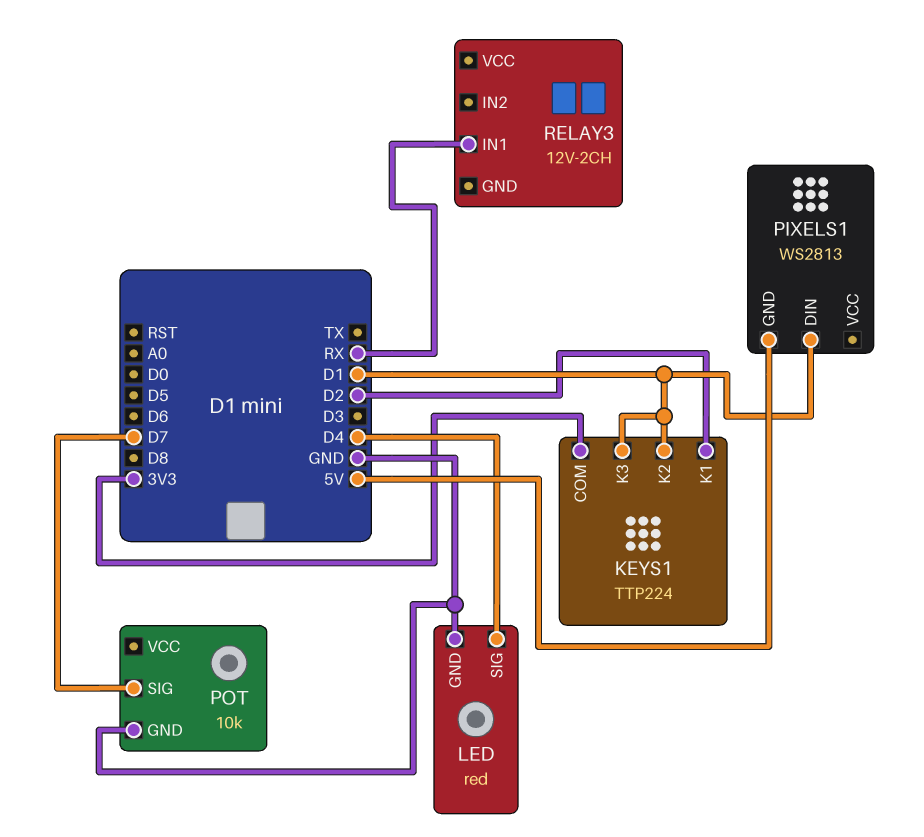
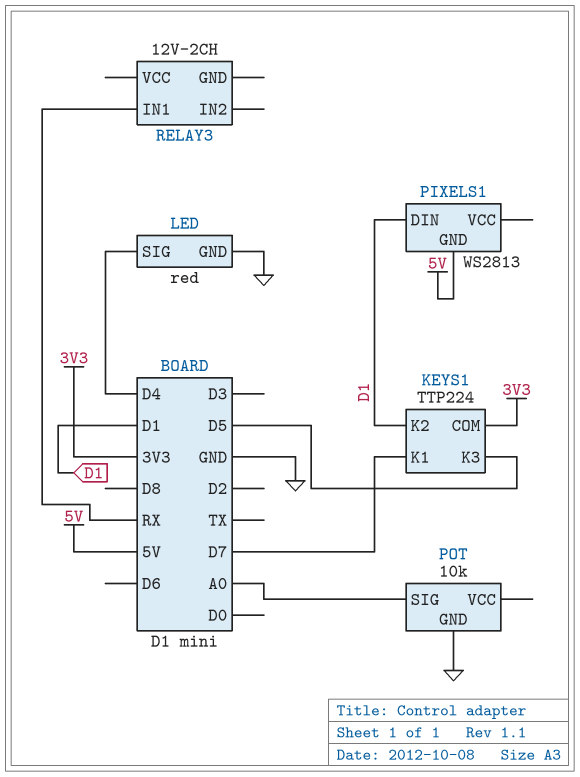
KEYS1 pin K1: D2 -> D7
KEYS1 pin K3: D1 -> D5
POT pin SIG: D7 -> A0

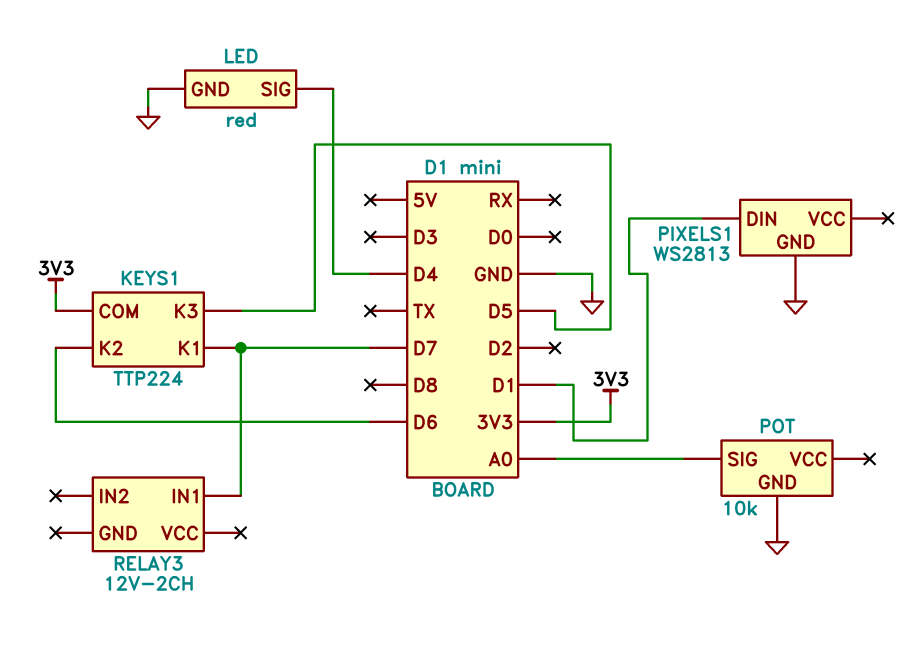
KEYS1 pin K2: D1 -> D6
PIXELS1 pin GND: 5V -> GND
RELAY3 pin IN1: RX -> D7

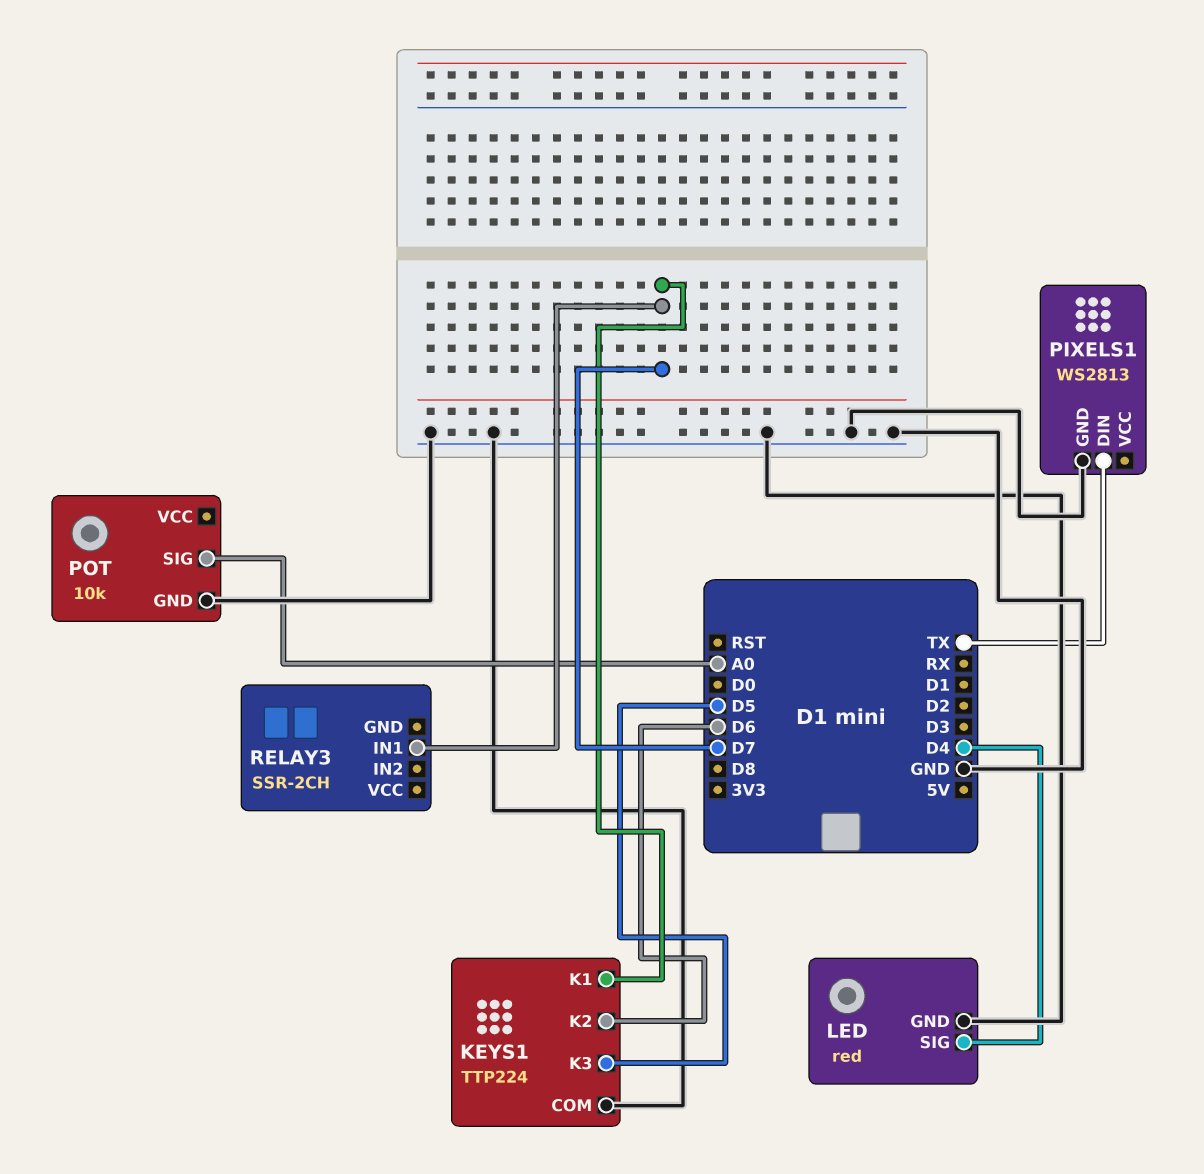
KEYS1 pin COM: 3V3 -> GND
PIXELS1 pin DIN: D1 -> TX
RELAY3: 12V-2CH -> SSR-2CH

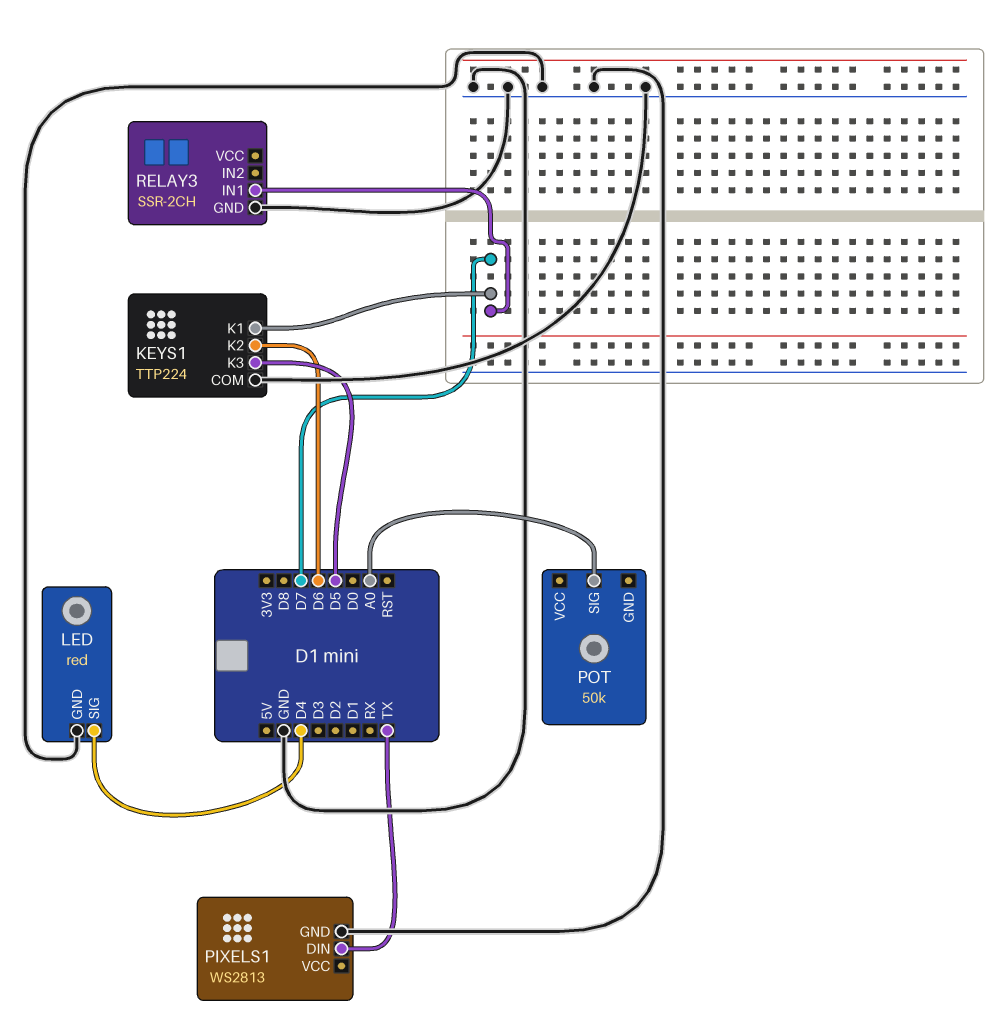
POT: 10k -> 50k
POT pin GND: GND -> none
RELAY3 pin GND: none -> GND

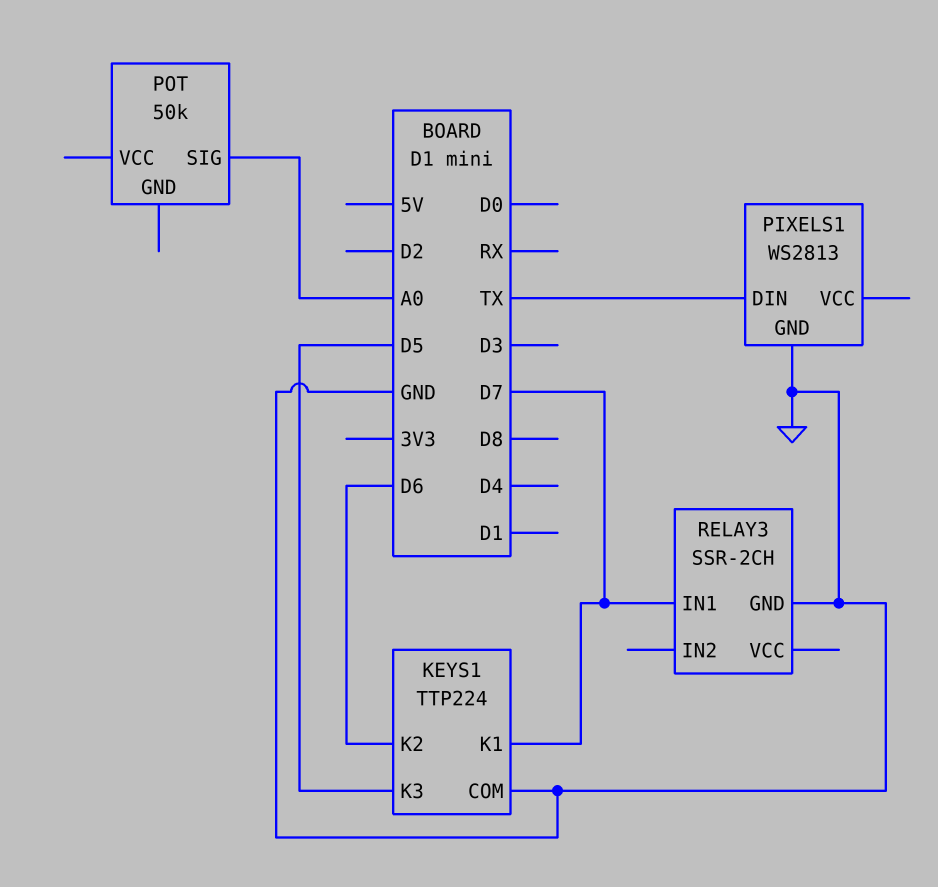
LED: red -> none
LED pin GND: GND -> none
LED pin SIG: D4 -> none

